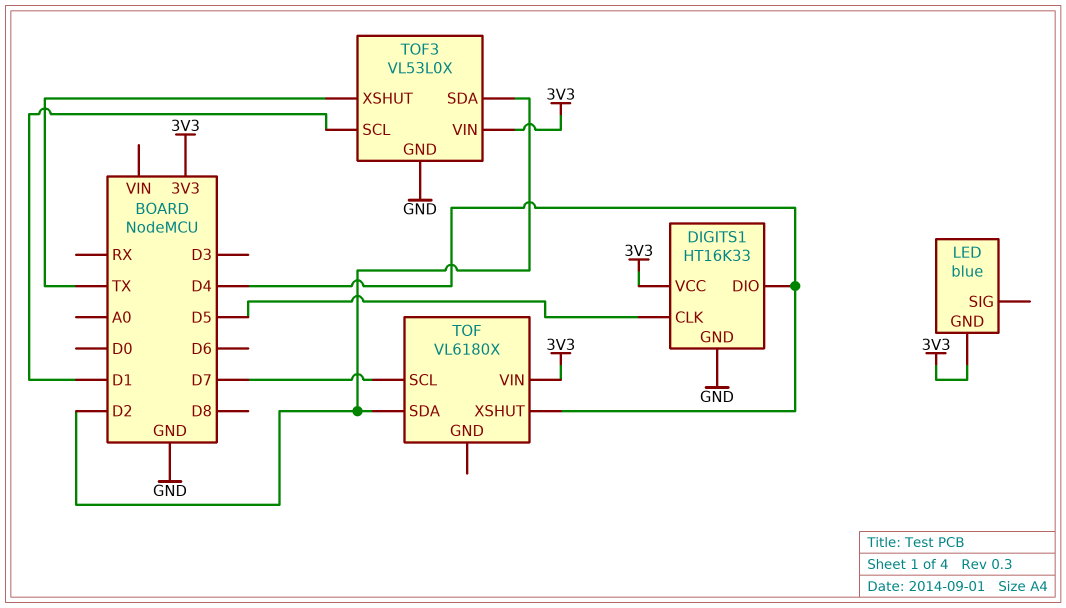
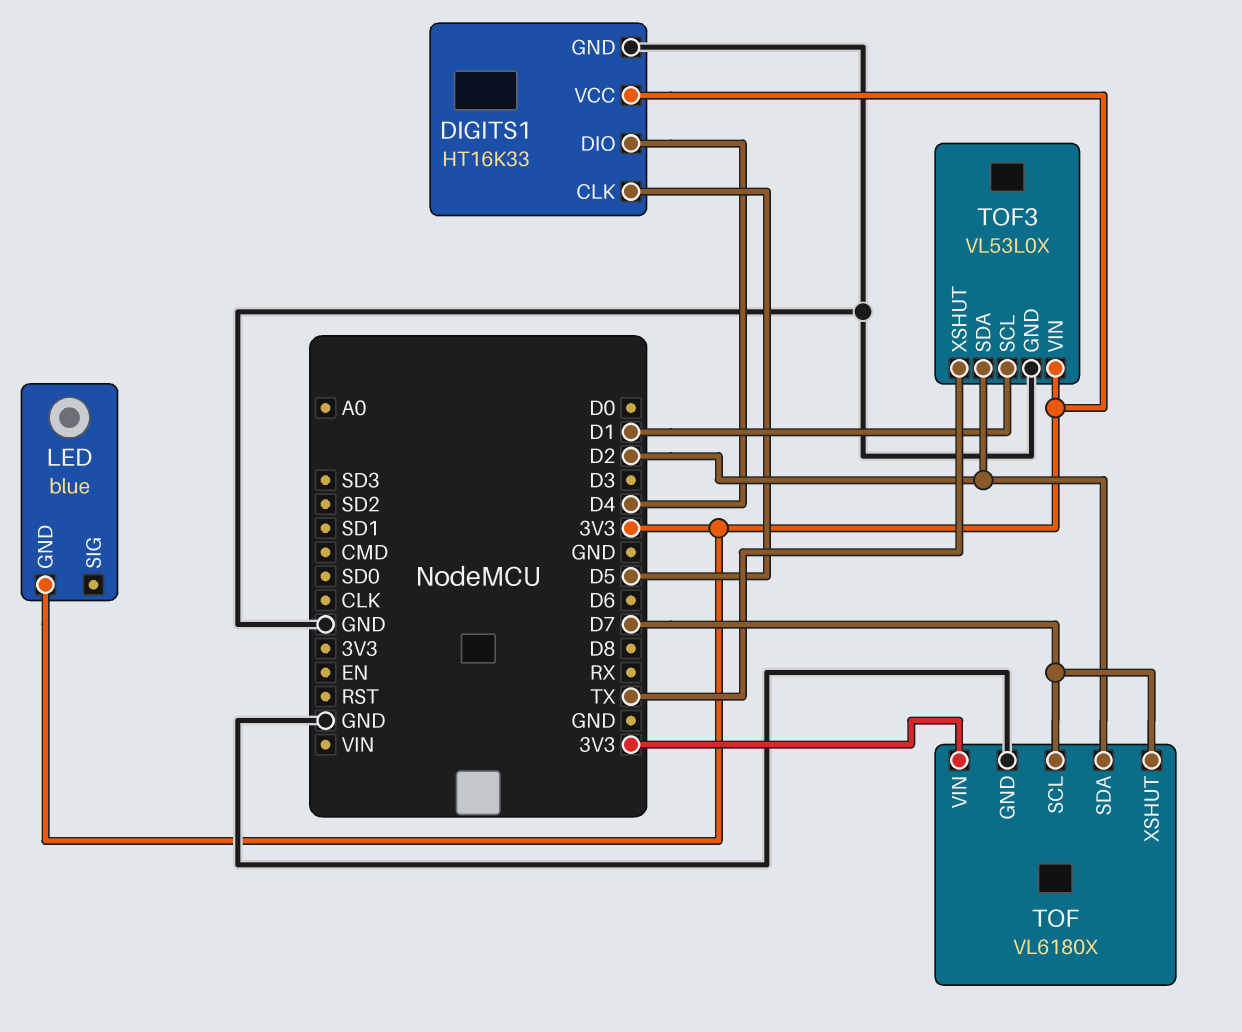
TOF pin GND: none -> GND
TOF pin XSHUT: D4 -> D7

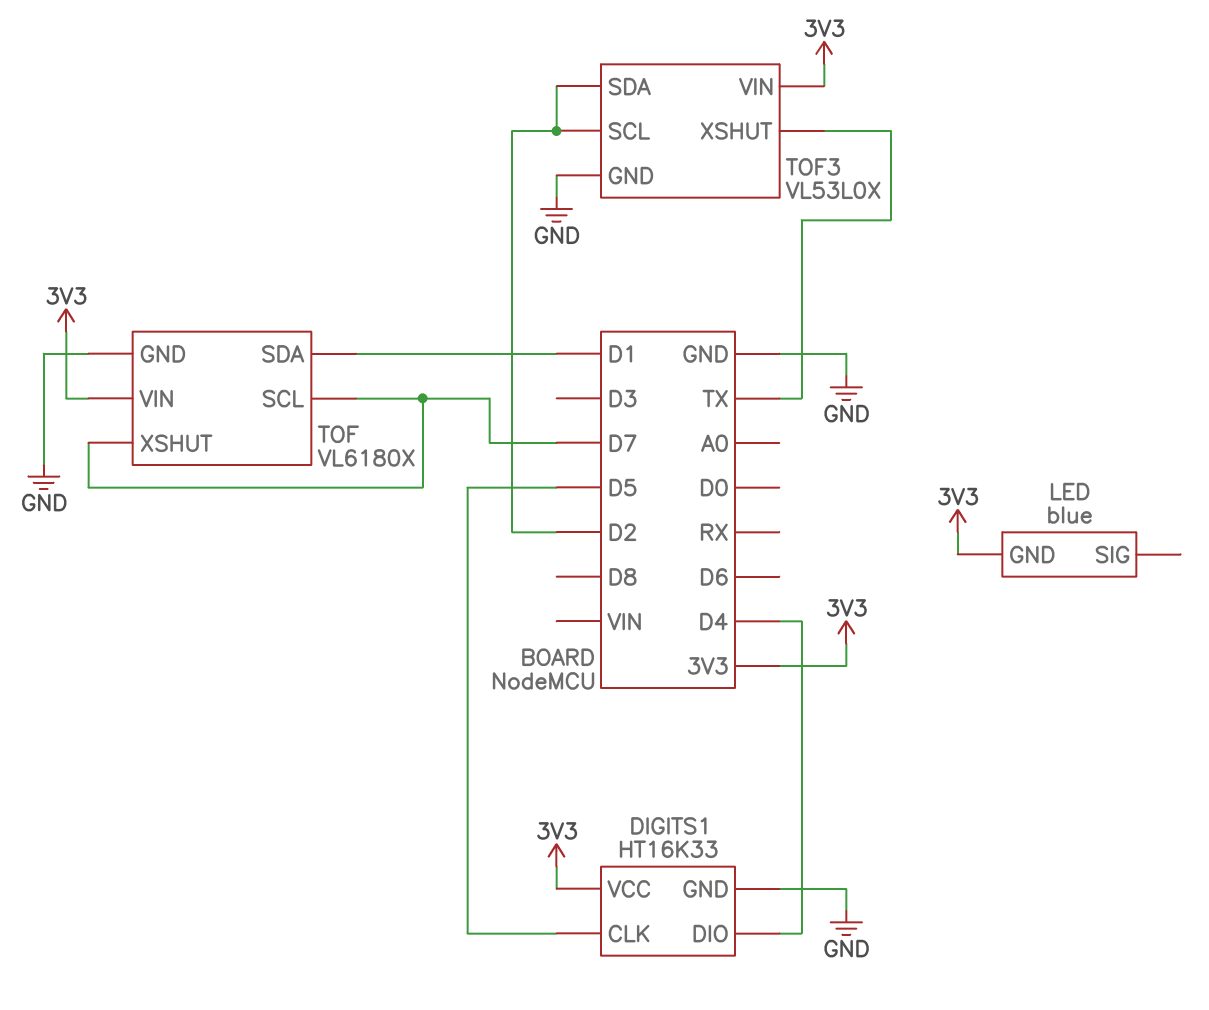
TOF pin SDA: D2 -> D1
TOF3 pin SCL: D1 -> D2

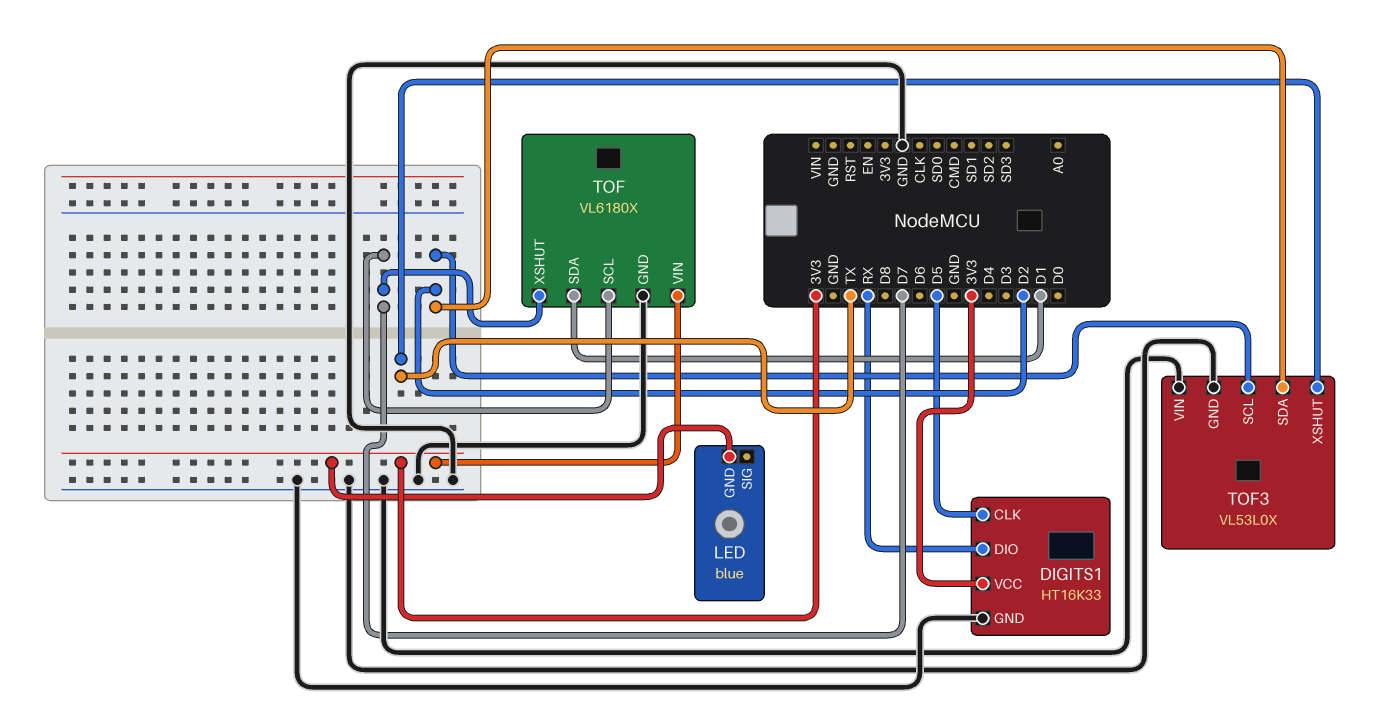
DIGITS1 pin DIO: D4 -> RX
TOF3 pin VIN: 3V3 -> GND

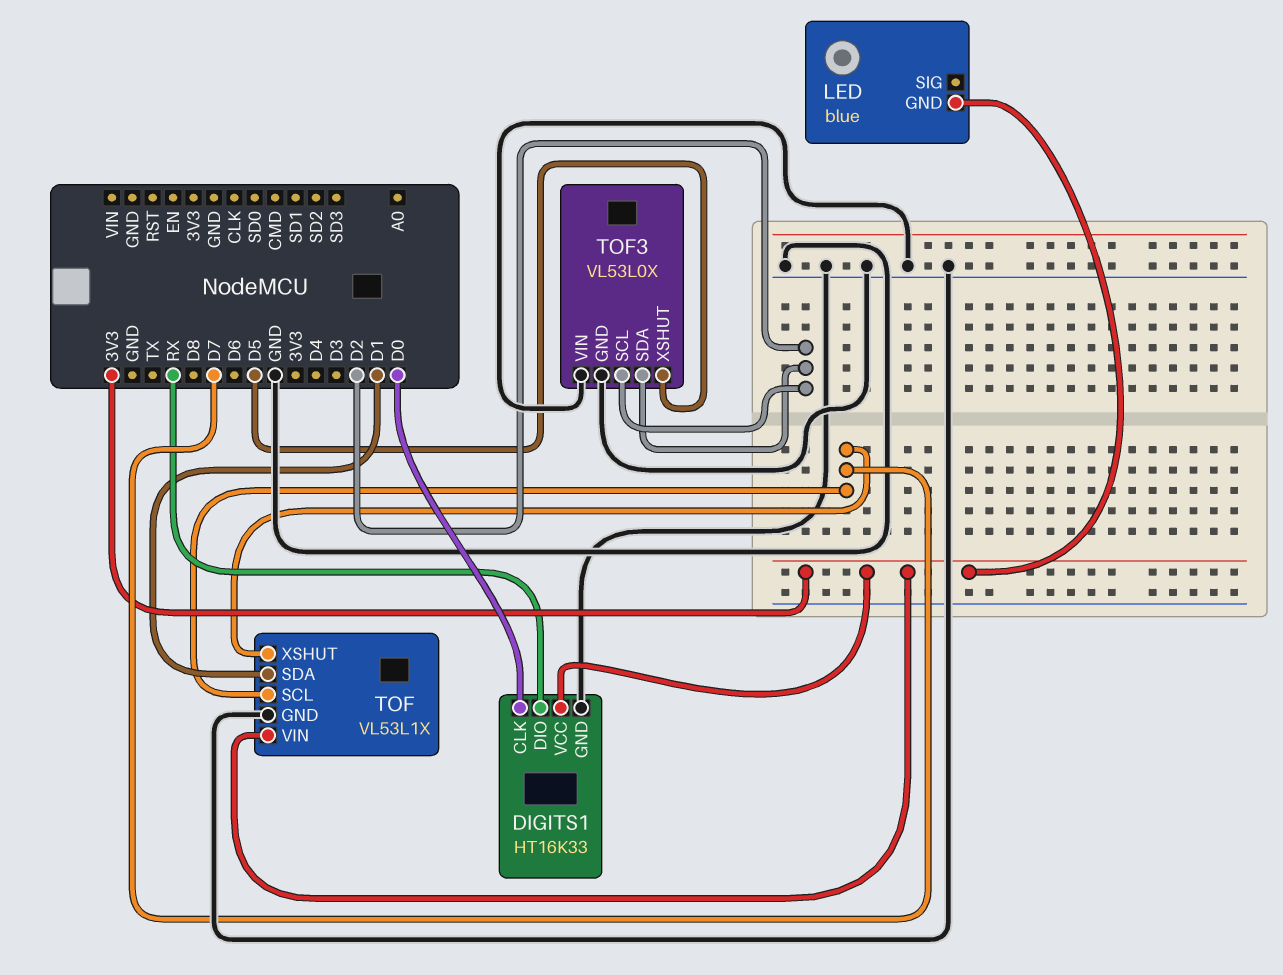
DIGITS1 pin CLK: D5 -> D0
TOF: VL6180X -> VL53L1X
TOF3 pin XSHUT: TX -> D5

